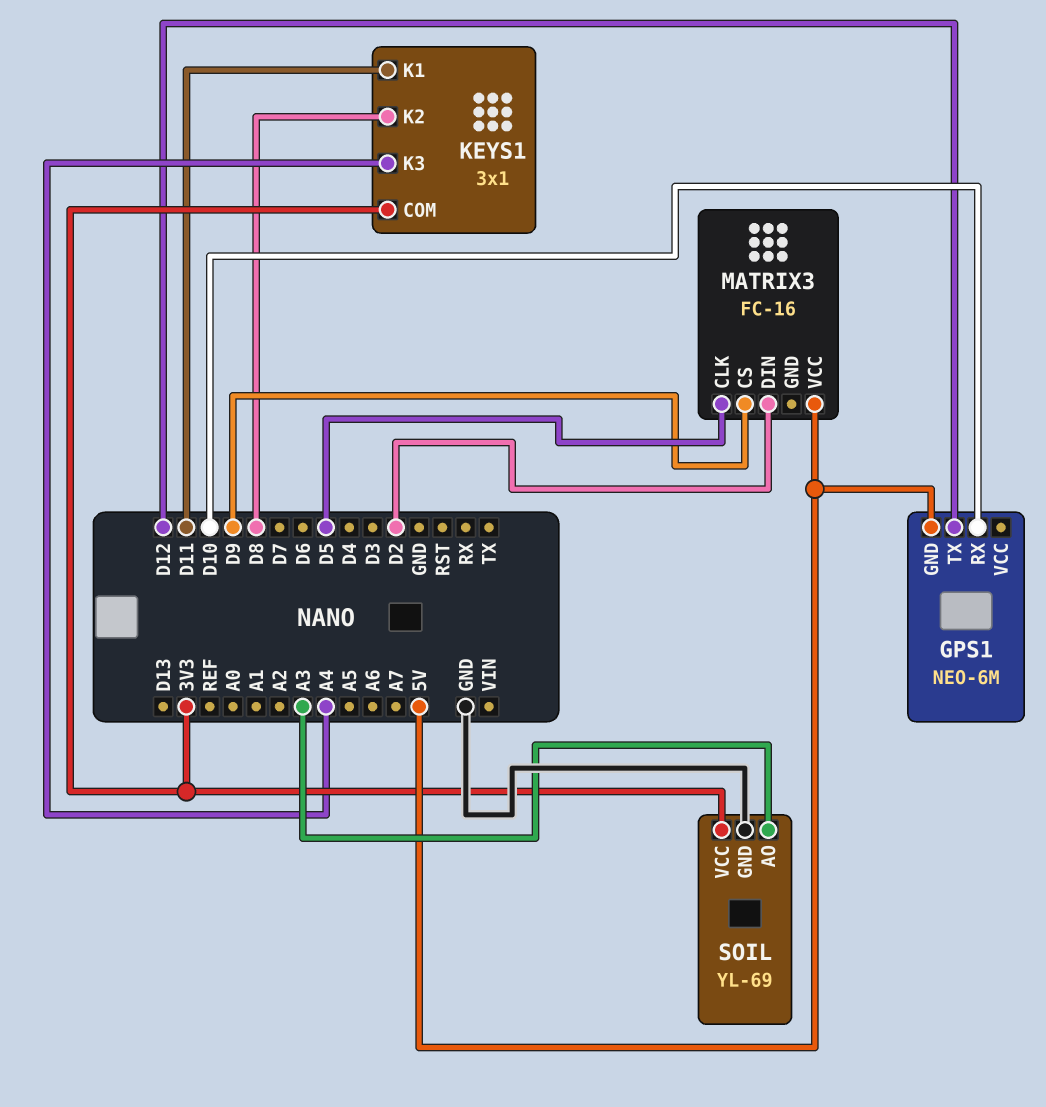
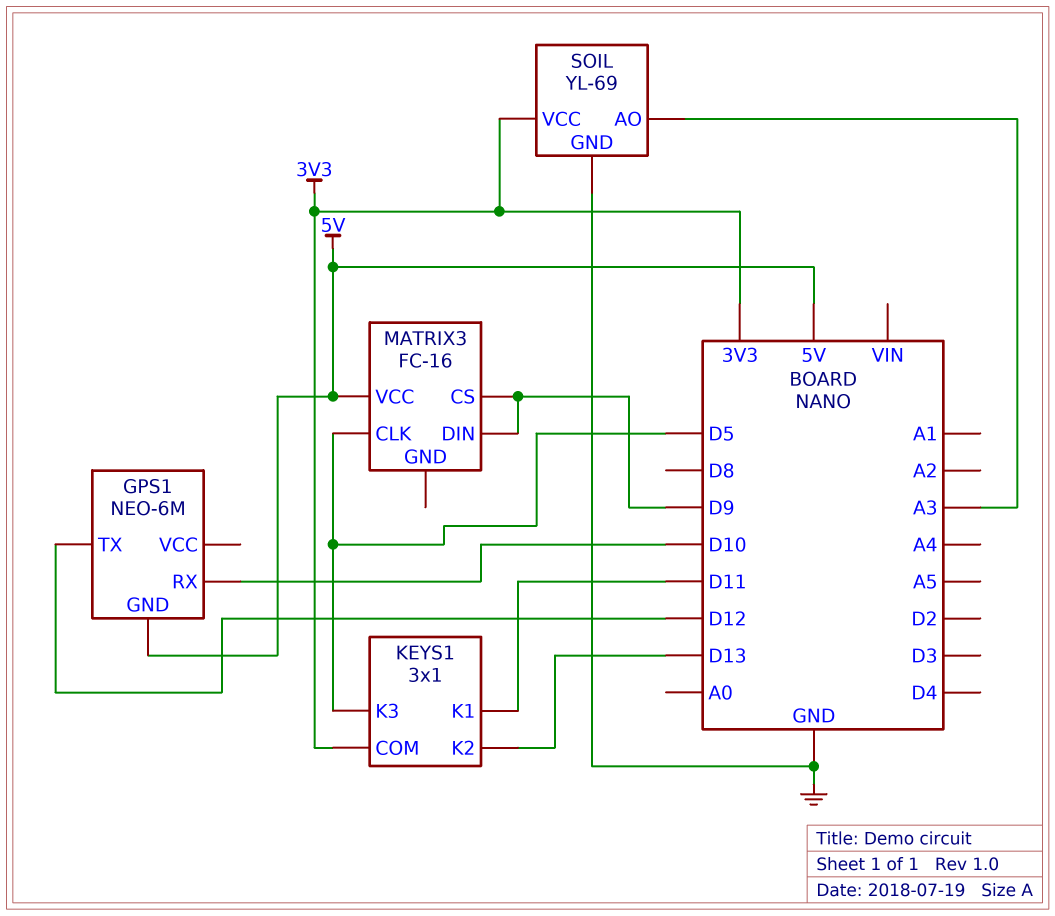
KEYS1 pin K2: D8 -> D13
KEYS1 pin K3: A4 -> D5
MATRIX3 pin DIN: D2 -> D9

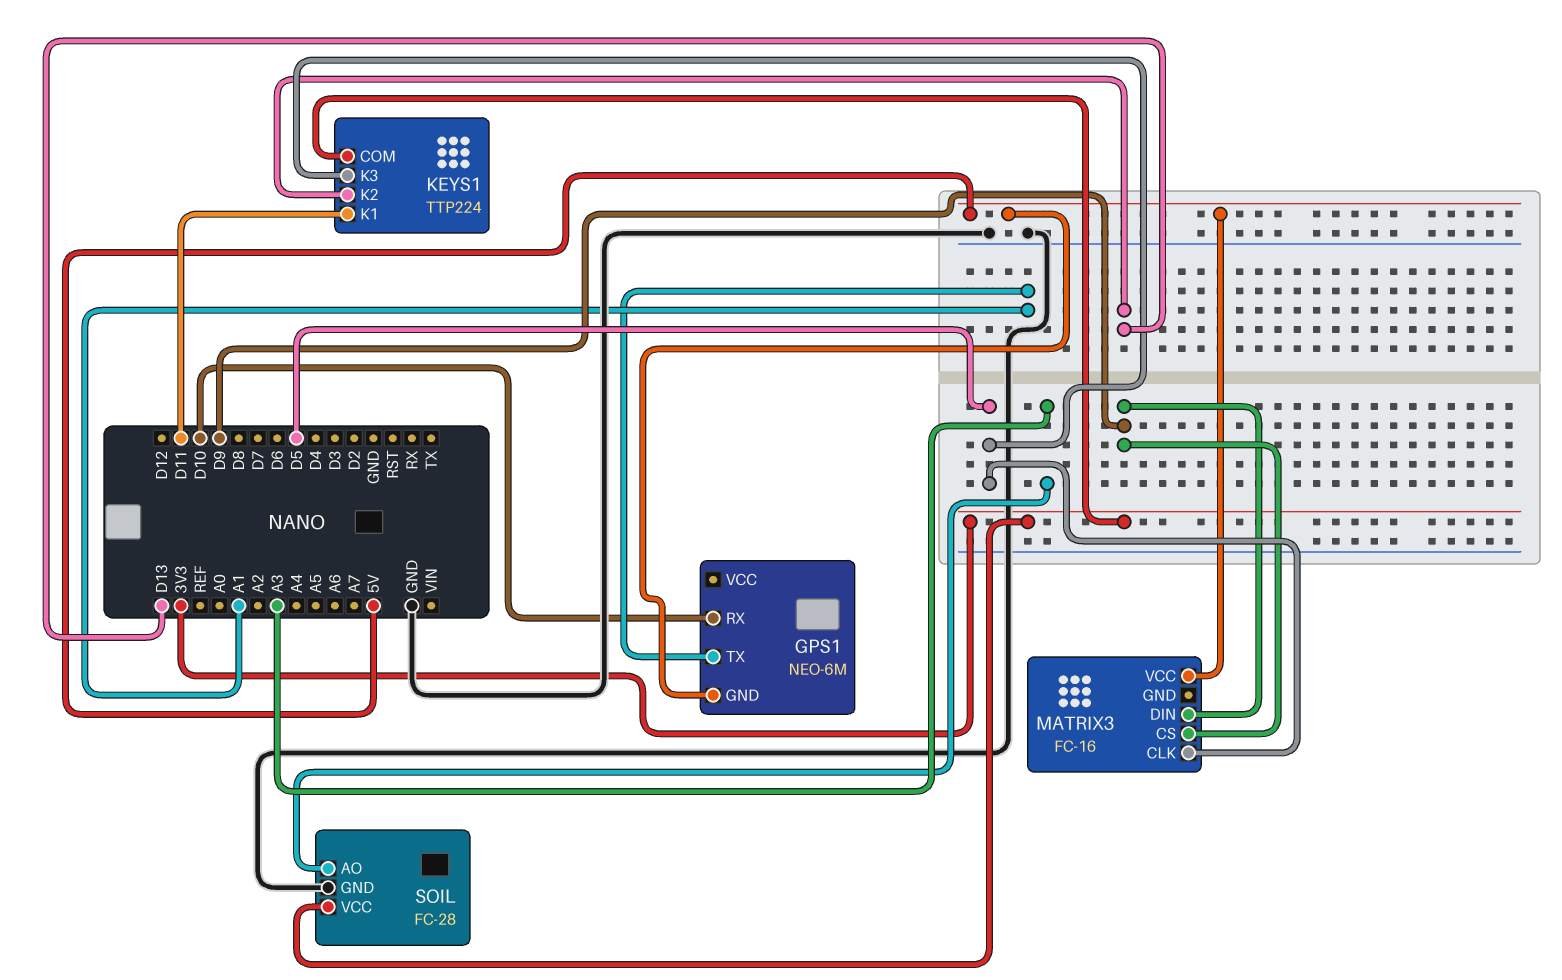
GPS1 pin TX: D12 -> A1
KEYS1: 3x1 -> TTP224
SOIL: YL-69 -> FC-28

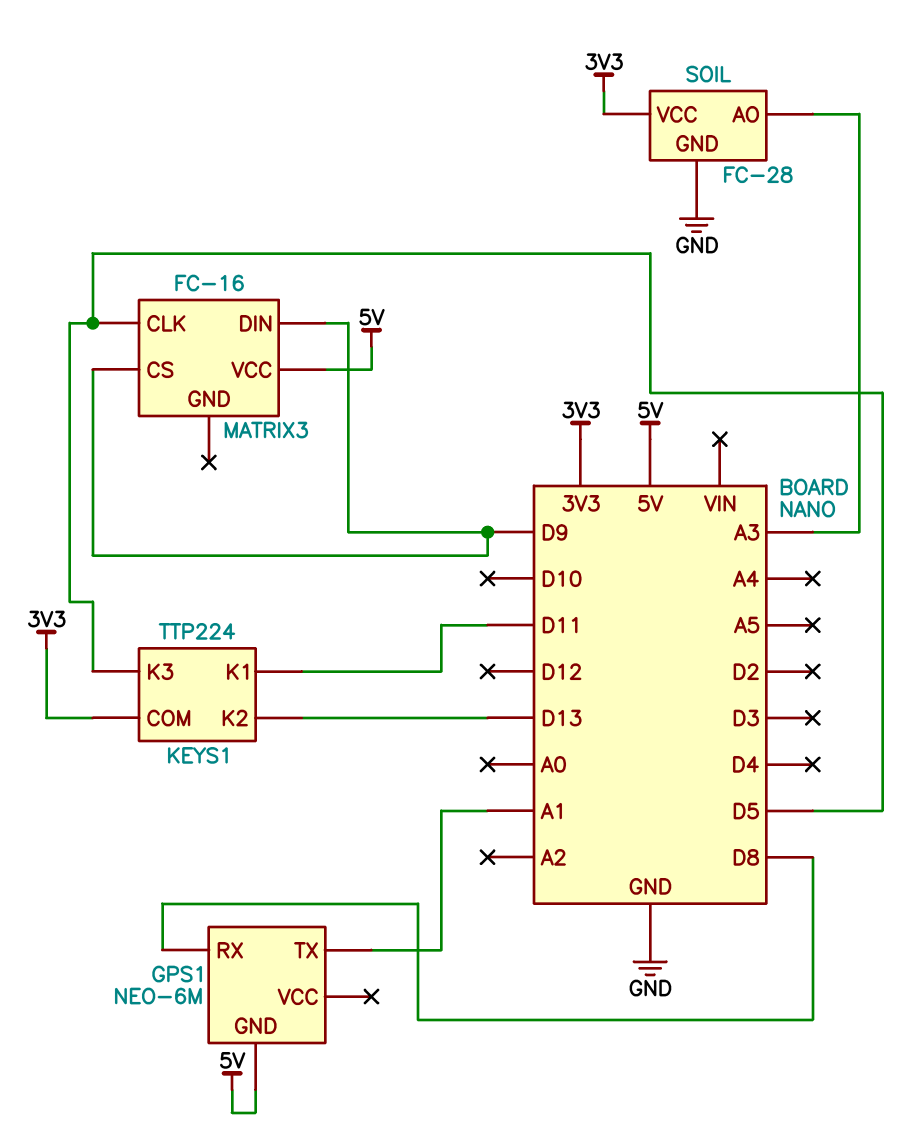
GPS1 pin RX: D10 -> D8

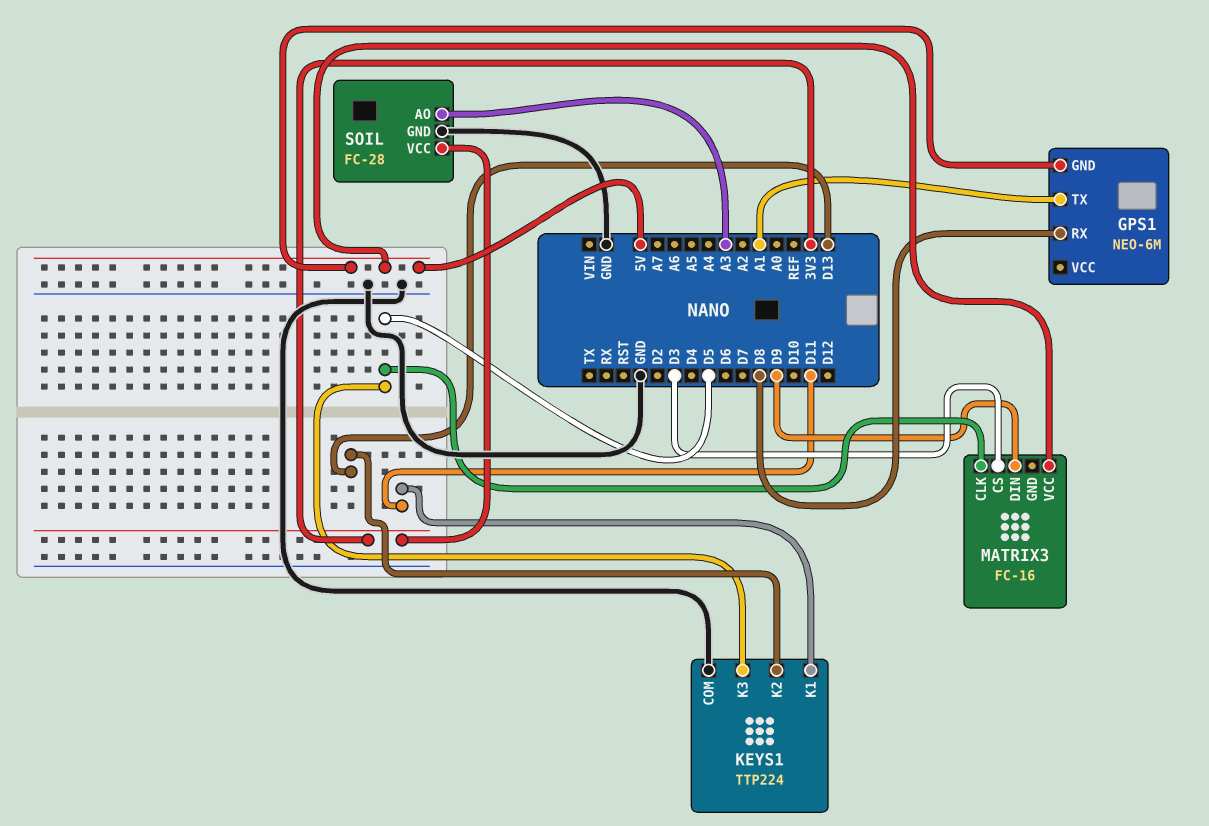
KEYS1 pin COM: 3V3 -> GND
MATRIX3 pin CS: D9 -> D3

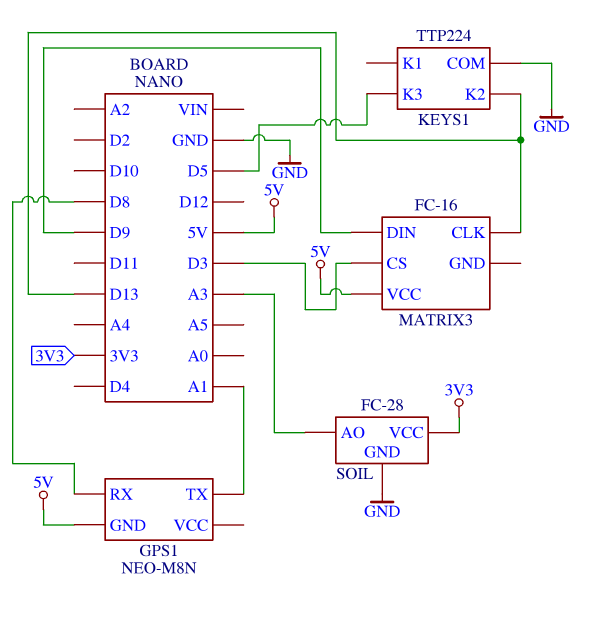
GPS1: NEO-6M -> NEO-M8N
KEYS1 pin K1: D11 -> none
MATRIX3 pin CLK: D5 -> D13

